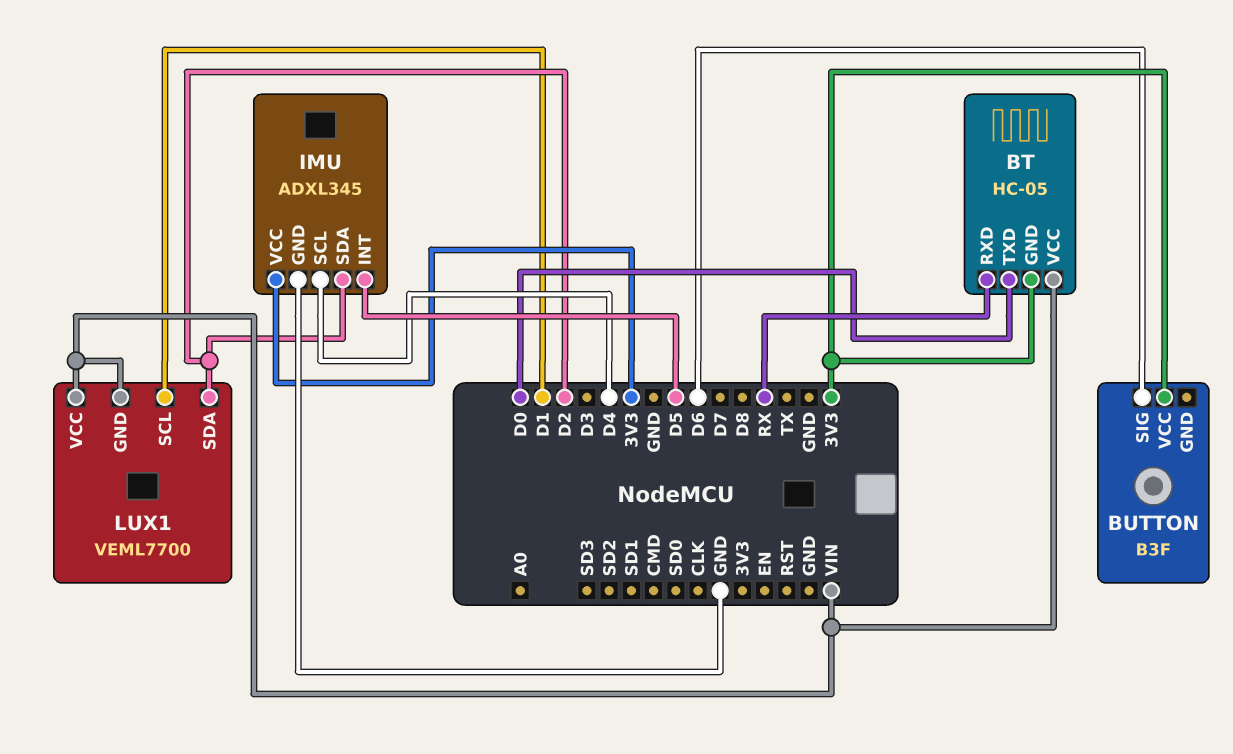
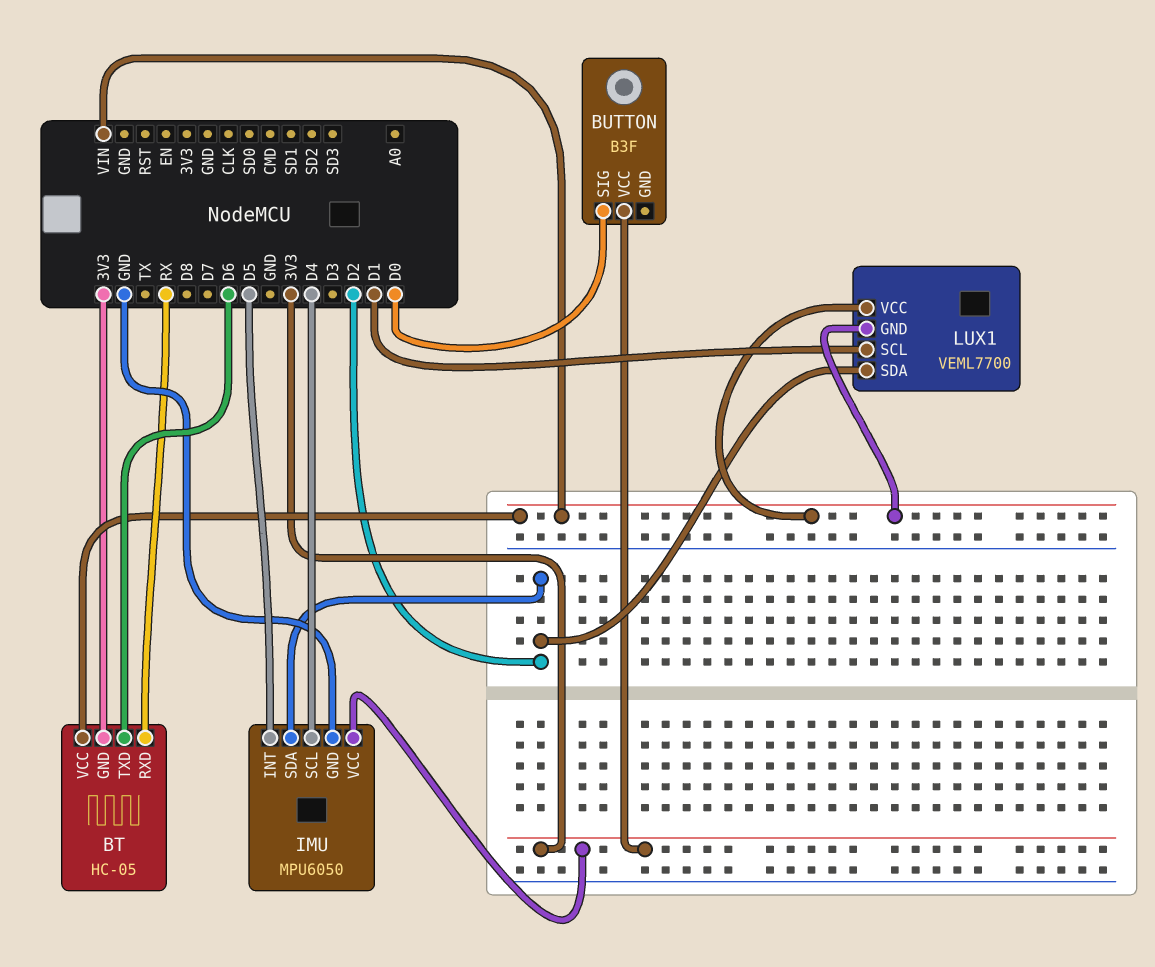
BT pin TXD: D0 -> D6
BUTTON pin SIG: D6 -> D0
IMU: ADXL345 -> MPU6050

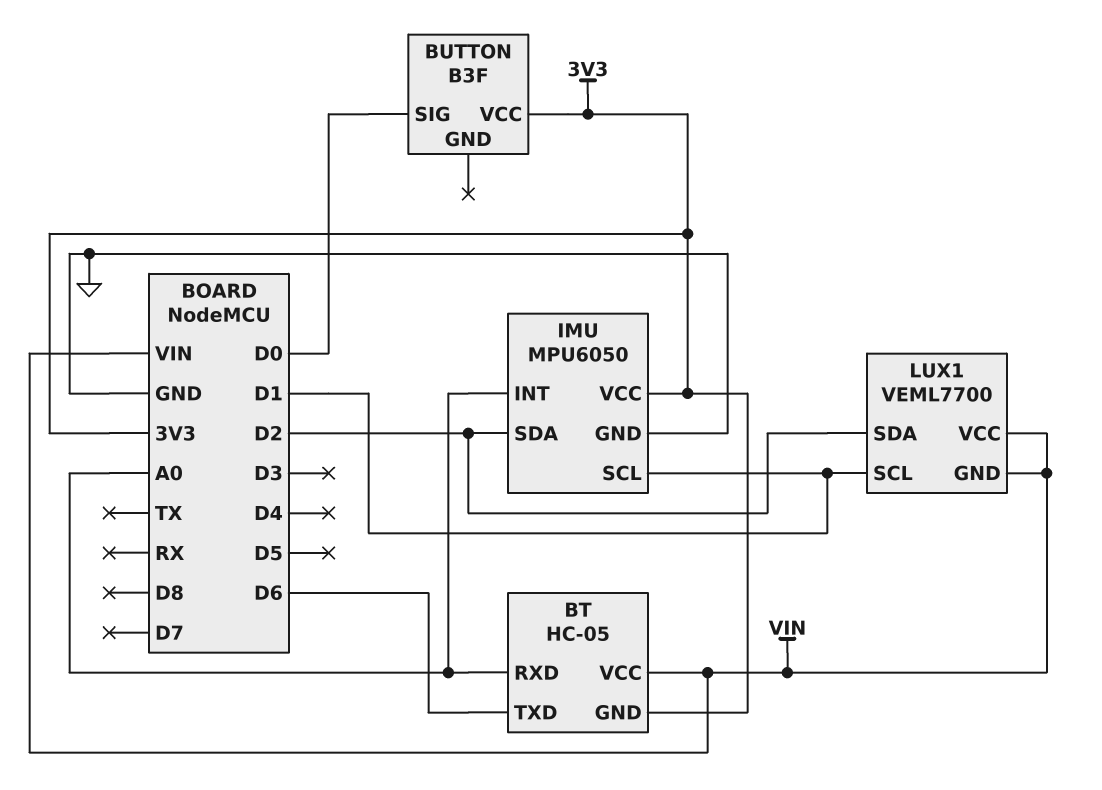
BT pin RXD: RX -> A0
IMU pin INT: D5 -> A0
IMU pin SCL: D4 -> D1

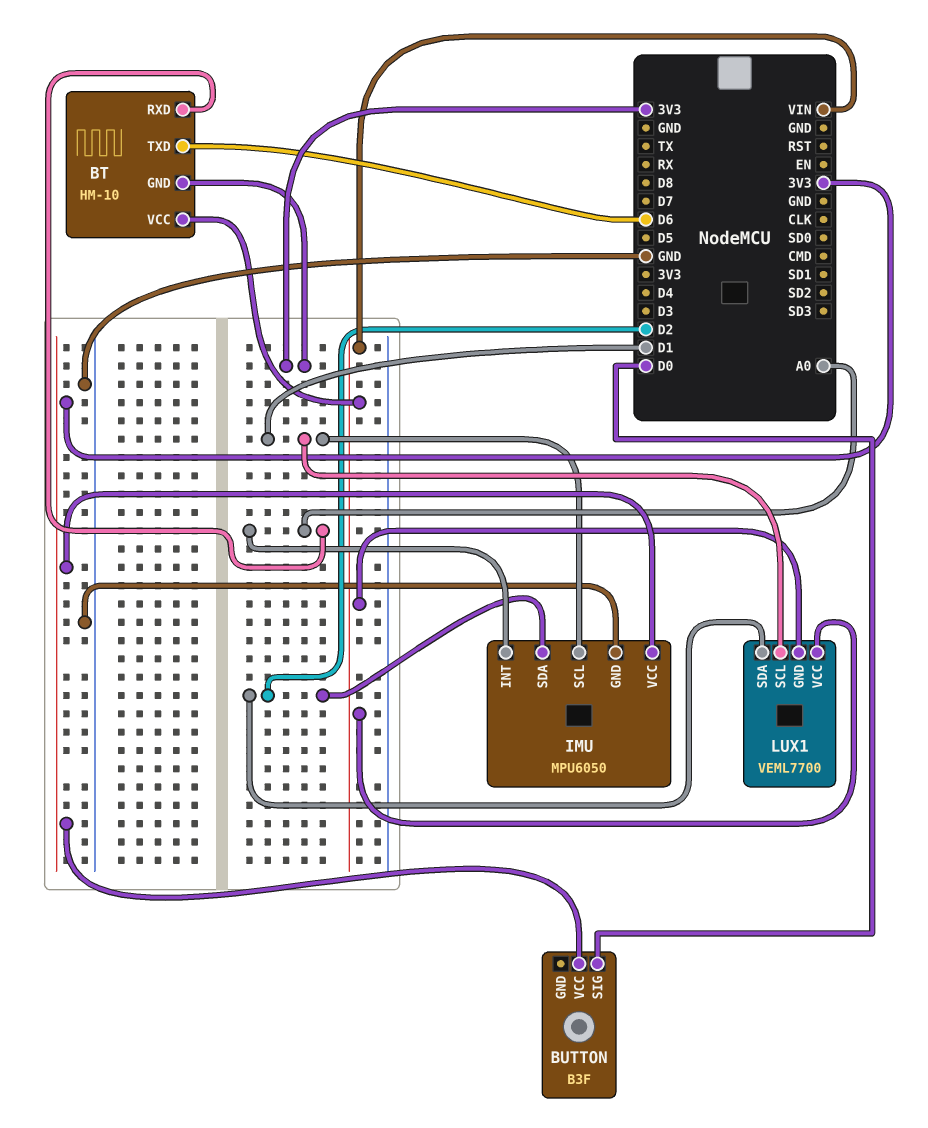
BT: HC-05 -> HM-10

